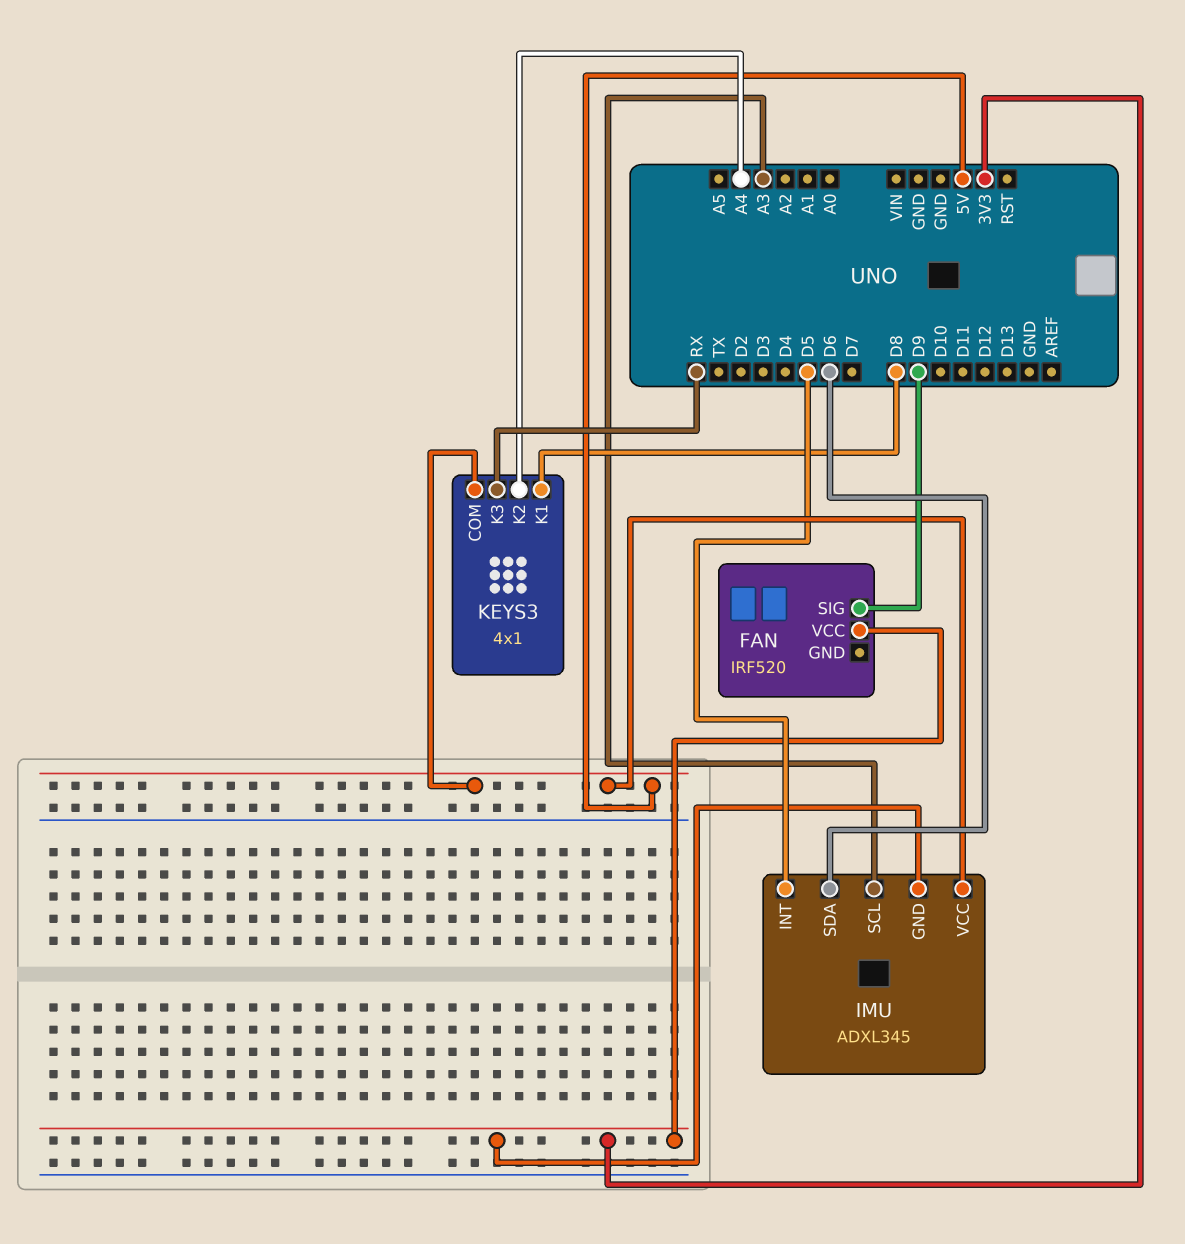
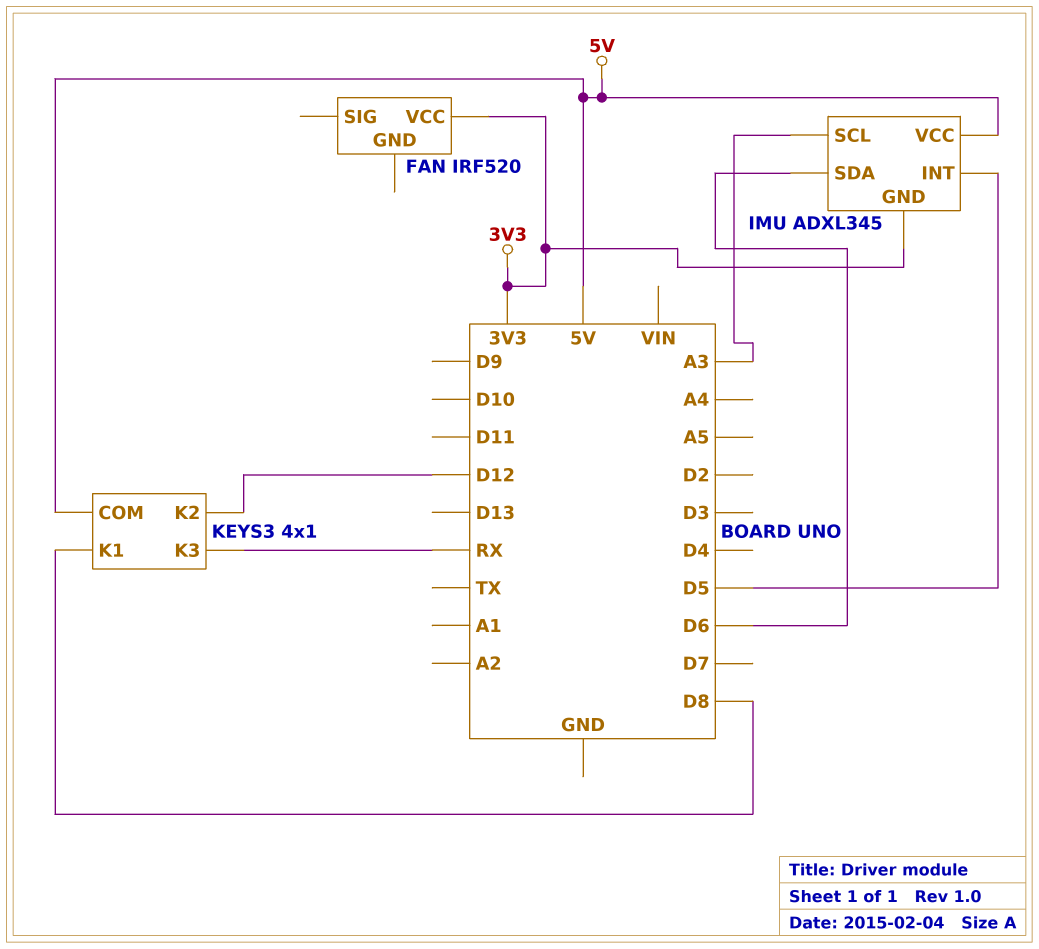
FAN pin SIG: D9 -> none
KEYS3 pin K2: A4 -> D12

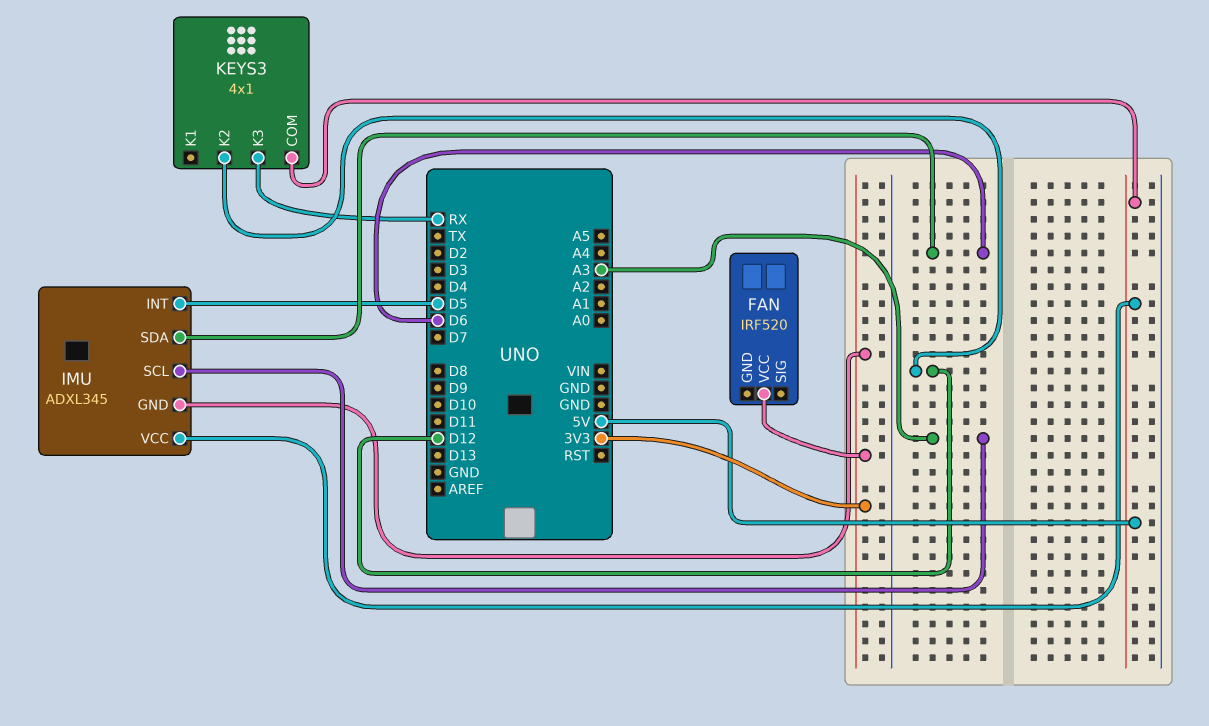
KEYS3 pin K1: D8 -> none

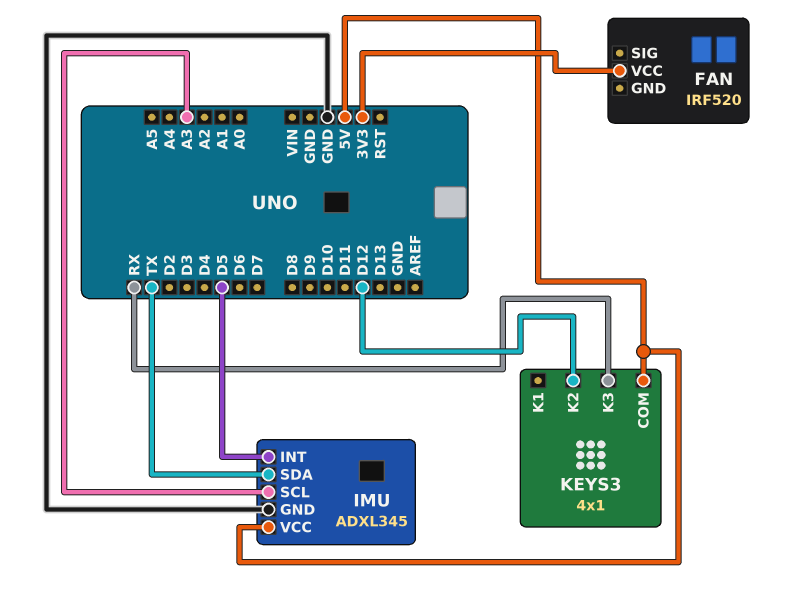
IMU pin GND: 3V3 -> GND
IMU pin SDA: D6 -> TX

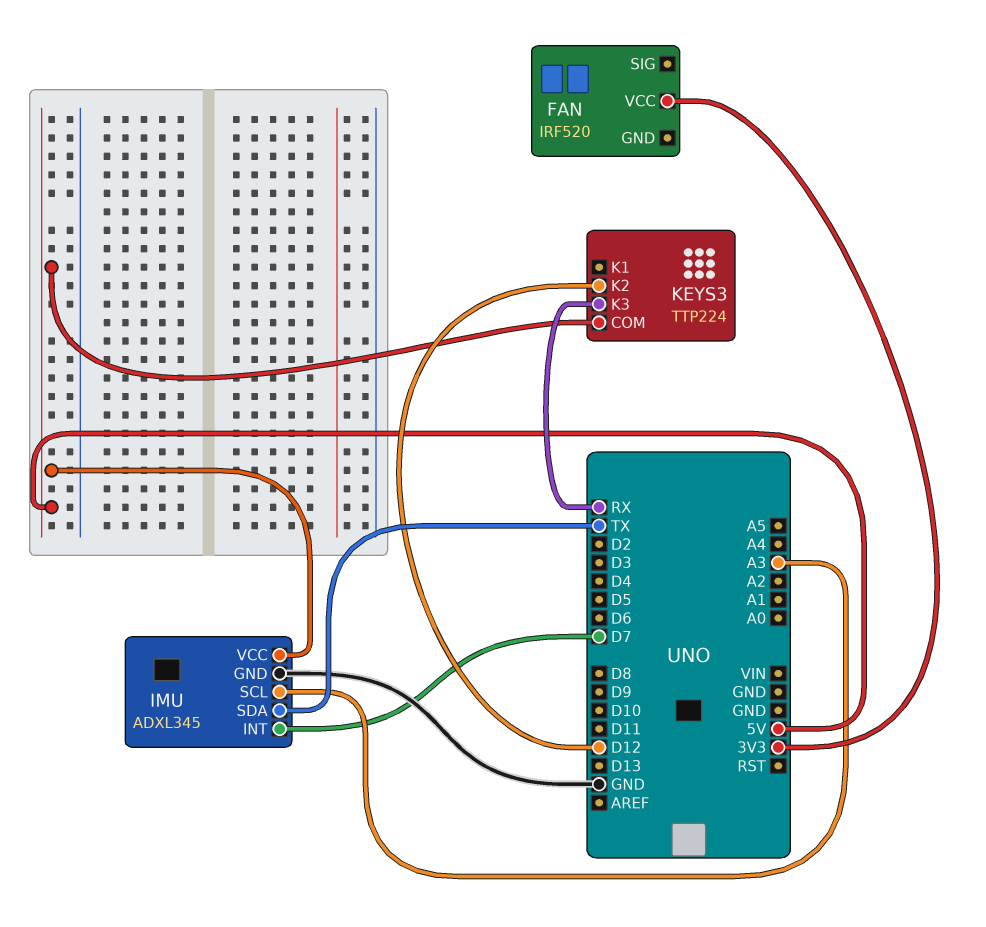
IMU pin INT: D5 -> D7
KEYS3: 4x1 -> TTP224

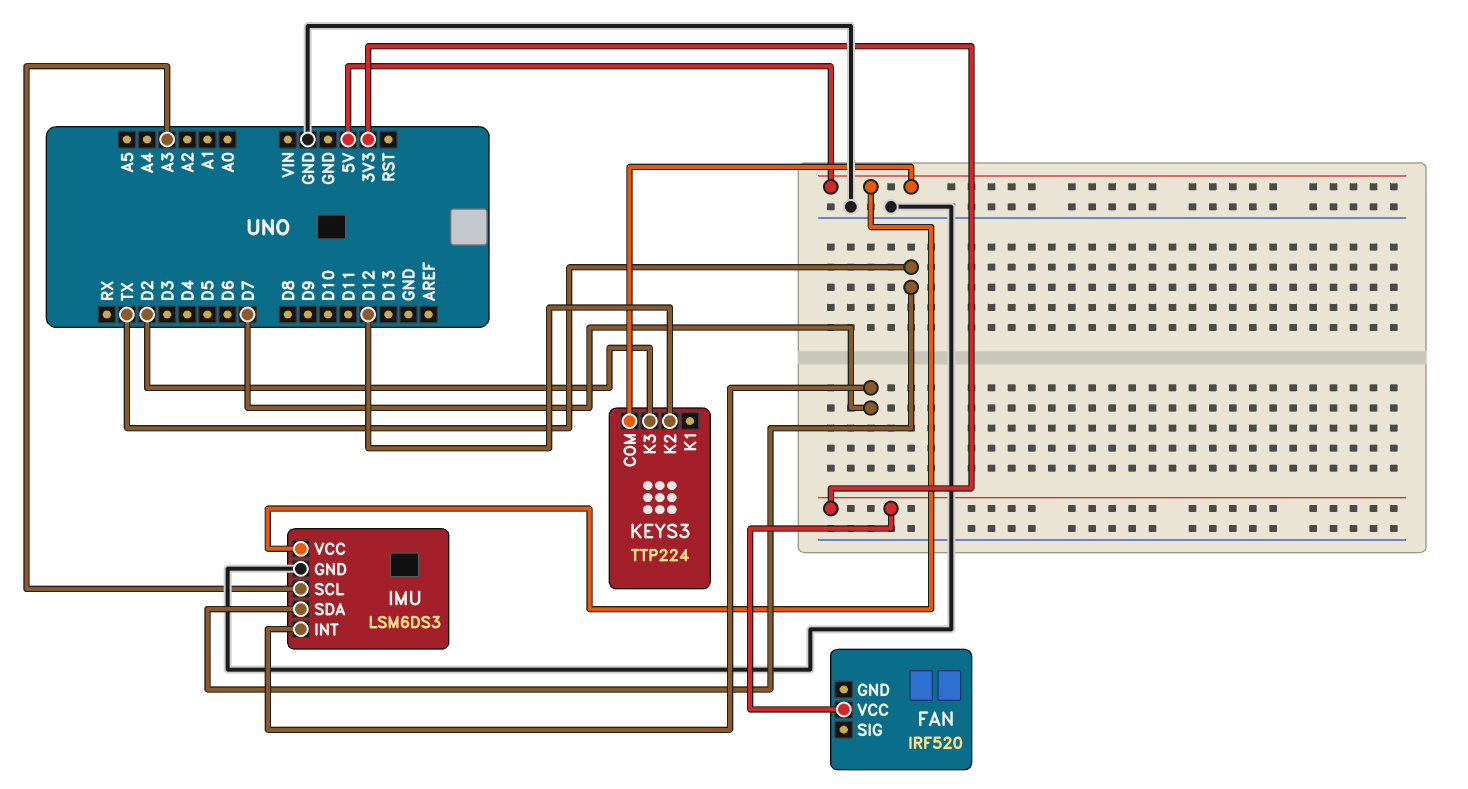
IMU: ADXL345 -> LSM6DS3
KEYS3 pin K3: RX -> D2

